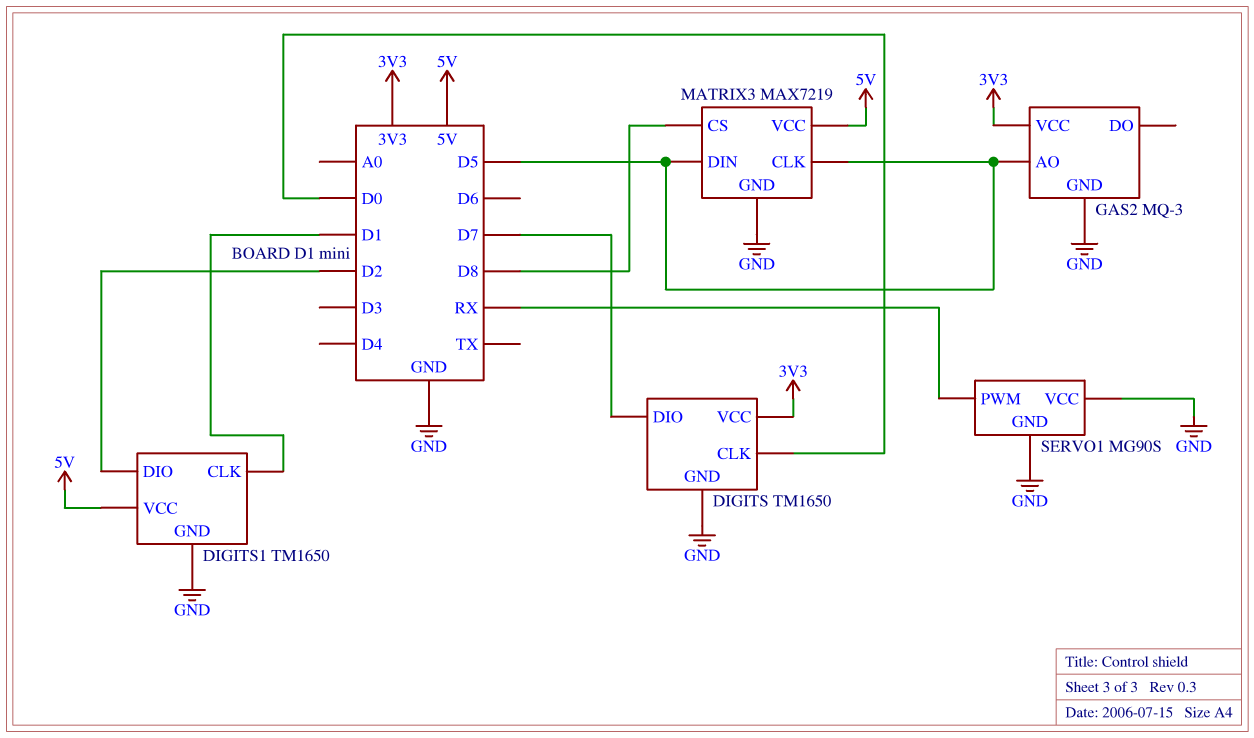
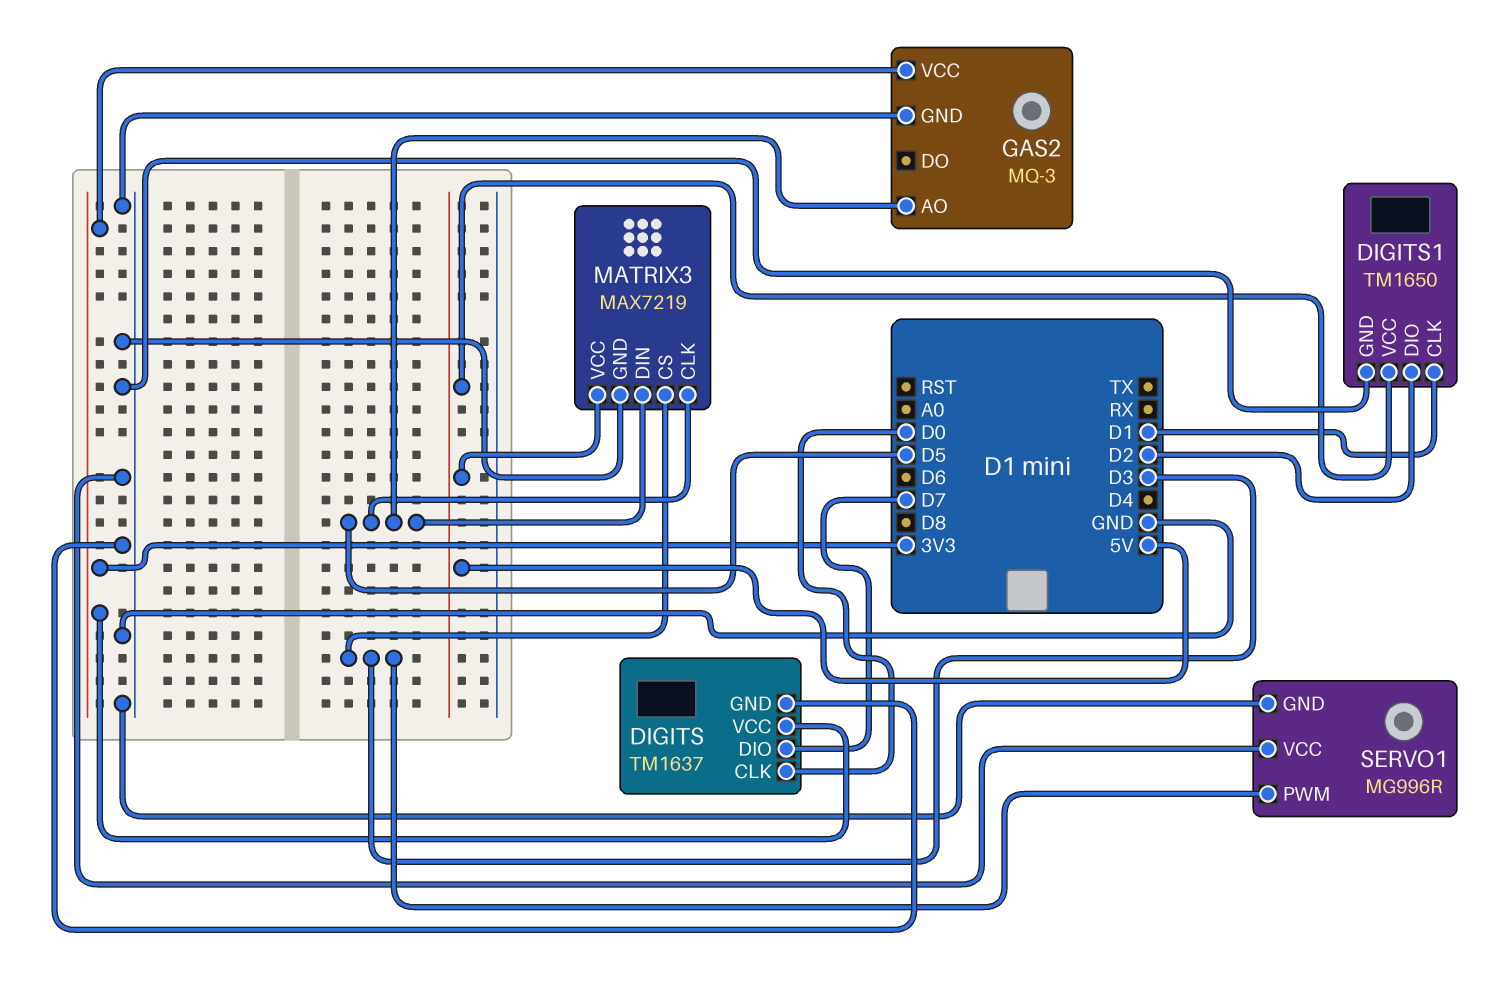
DIGITS: TM1650 -> TM1637
MATRIX3 pin CS: D8 -> D3
SERVO1: MG90S -> MG996R
SERVO1 pin PWM: RX -> D3

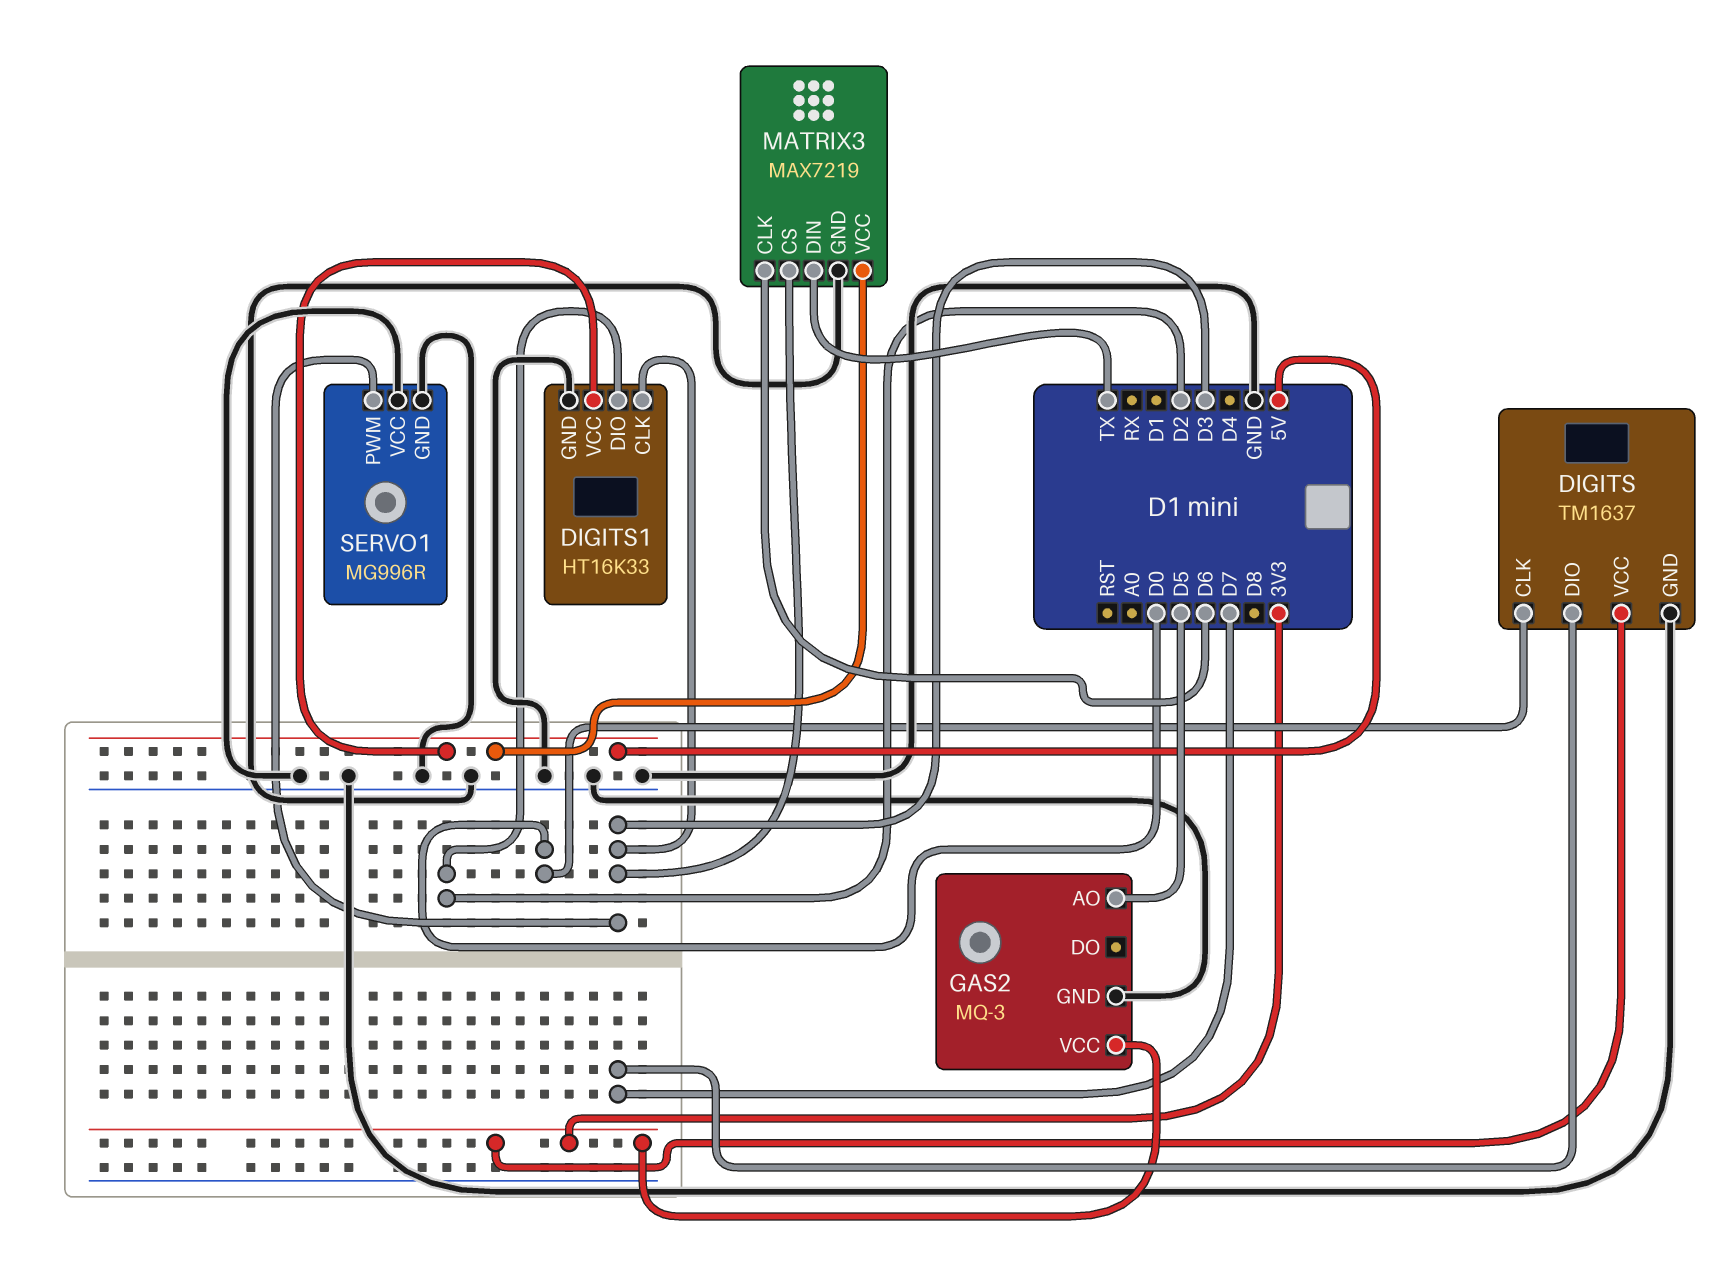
DIGITS1: TM1650 -> HT16K33
DIGITS1 pin CLK: D1 -> D3
MATRIX3 pin CLK: D5 -> D6
MATRIX3 pin DIN: D5 -> TX

